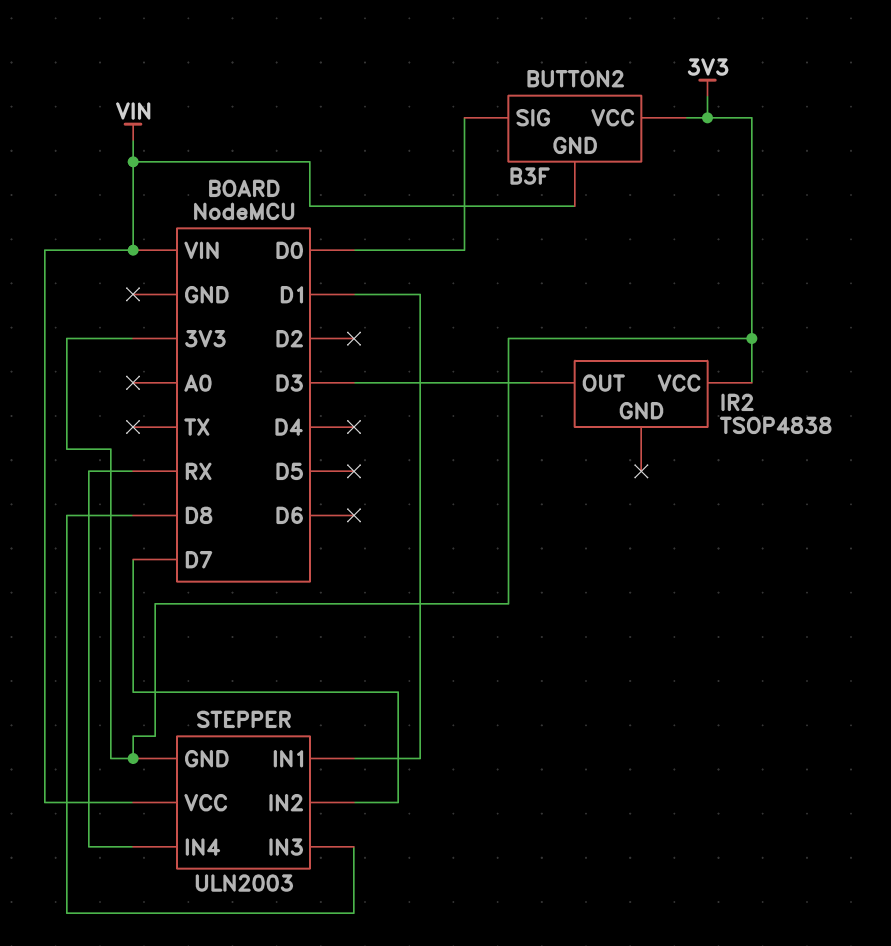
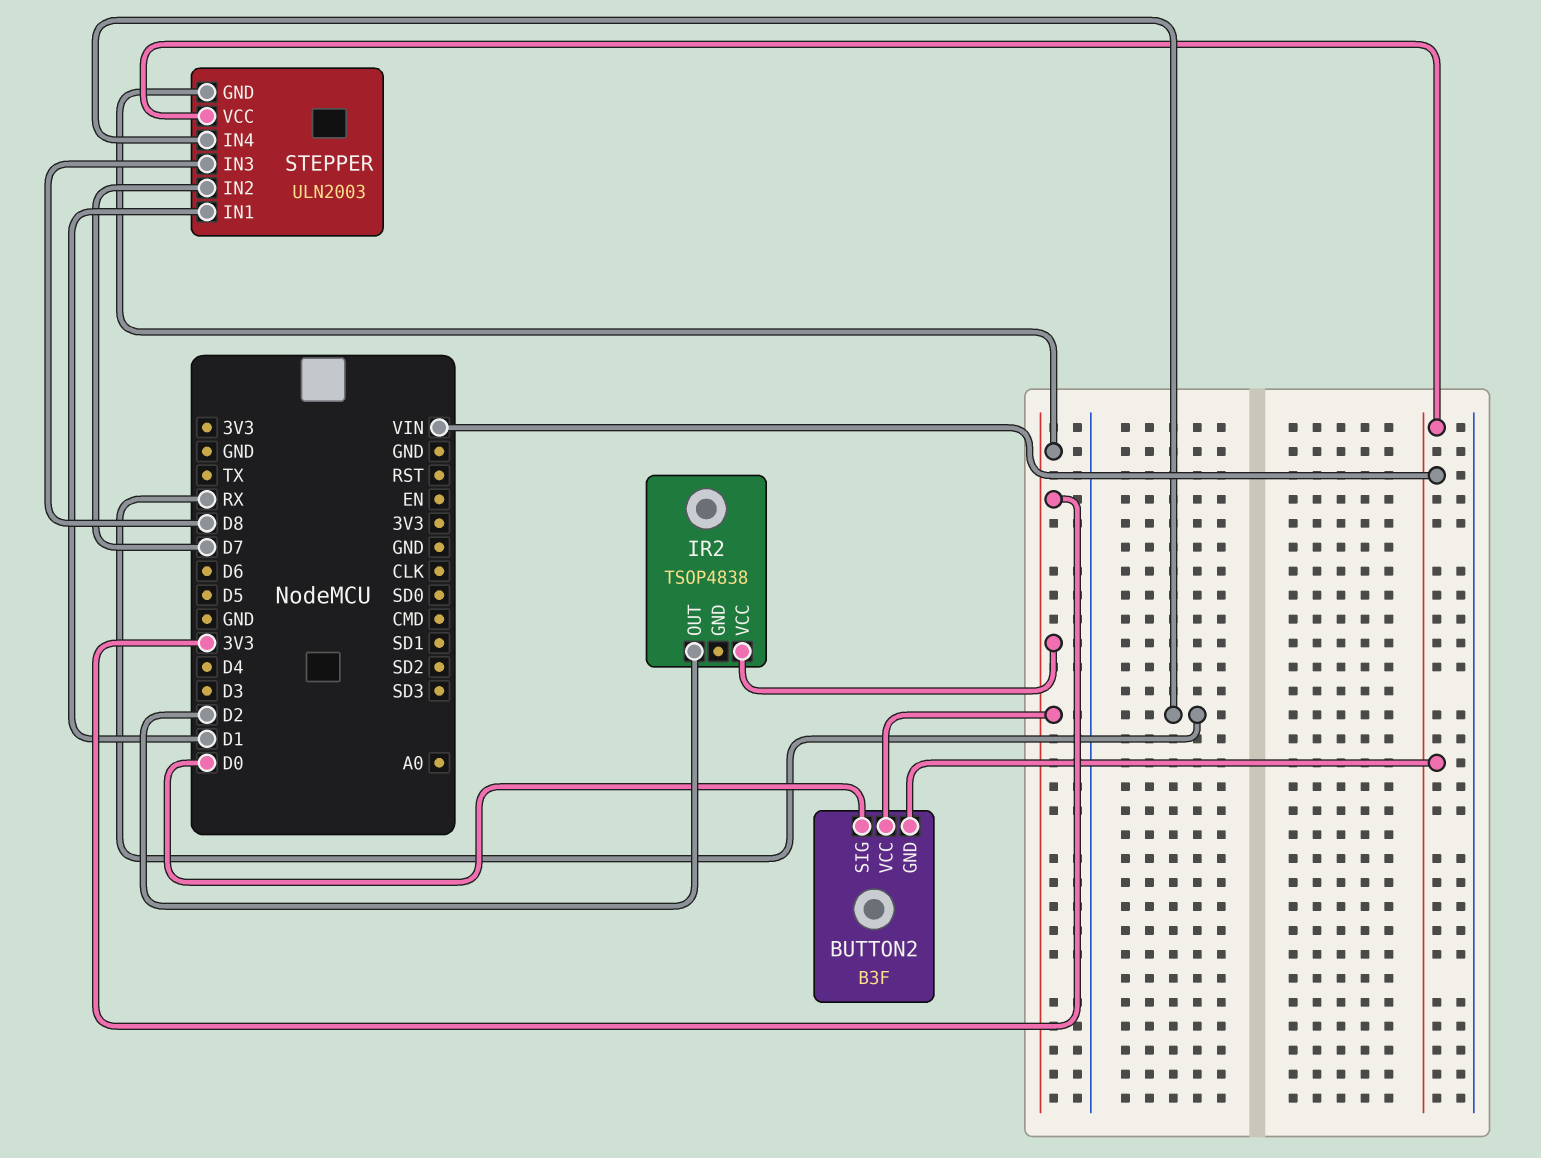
IR2 pin OUT: D3 -> D2

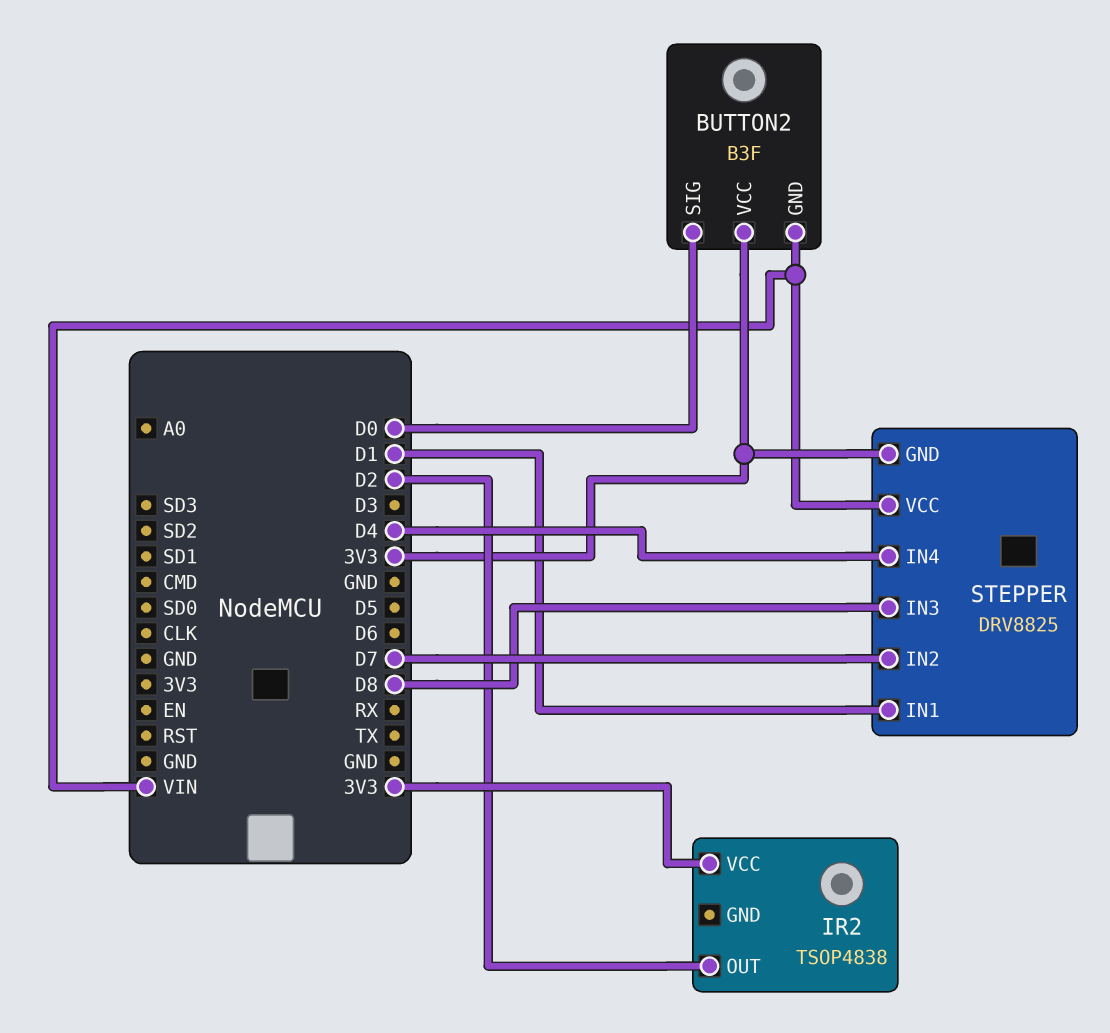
STEPPER: ULN2003 -> DRV8825
STEPPER pin IN4: RX -> D4

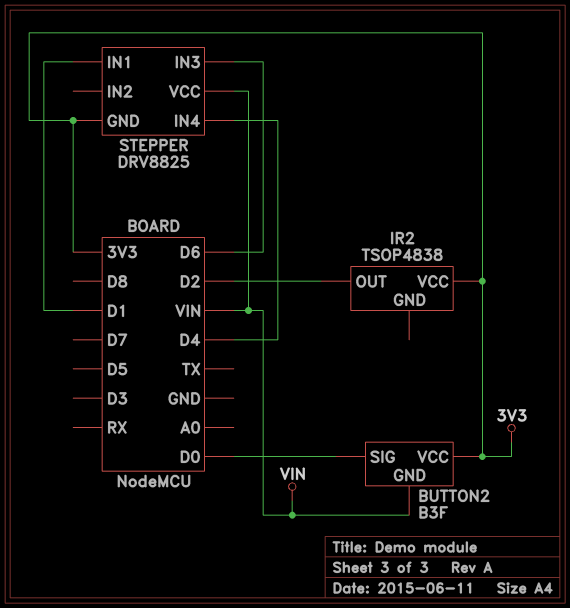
STEPPER pin IN2: D7 -> none
STEPPER pin IN3: D8 -> D6

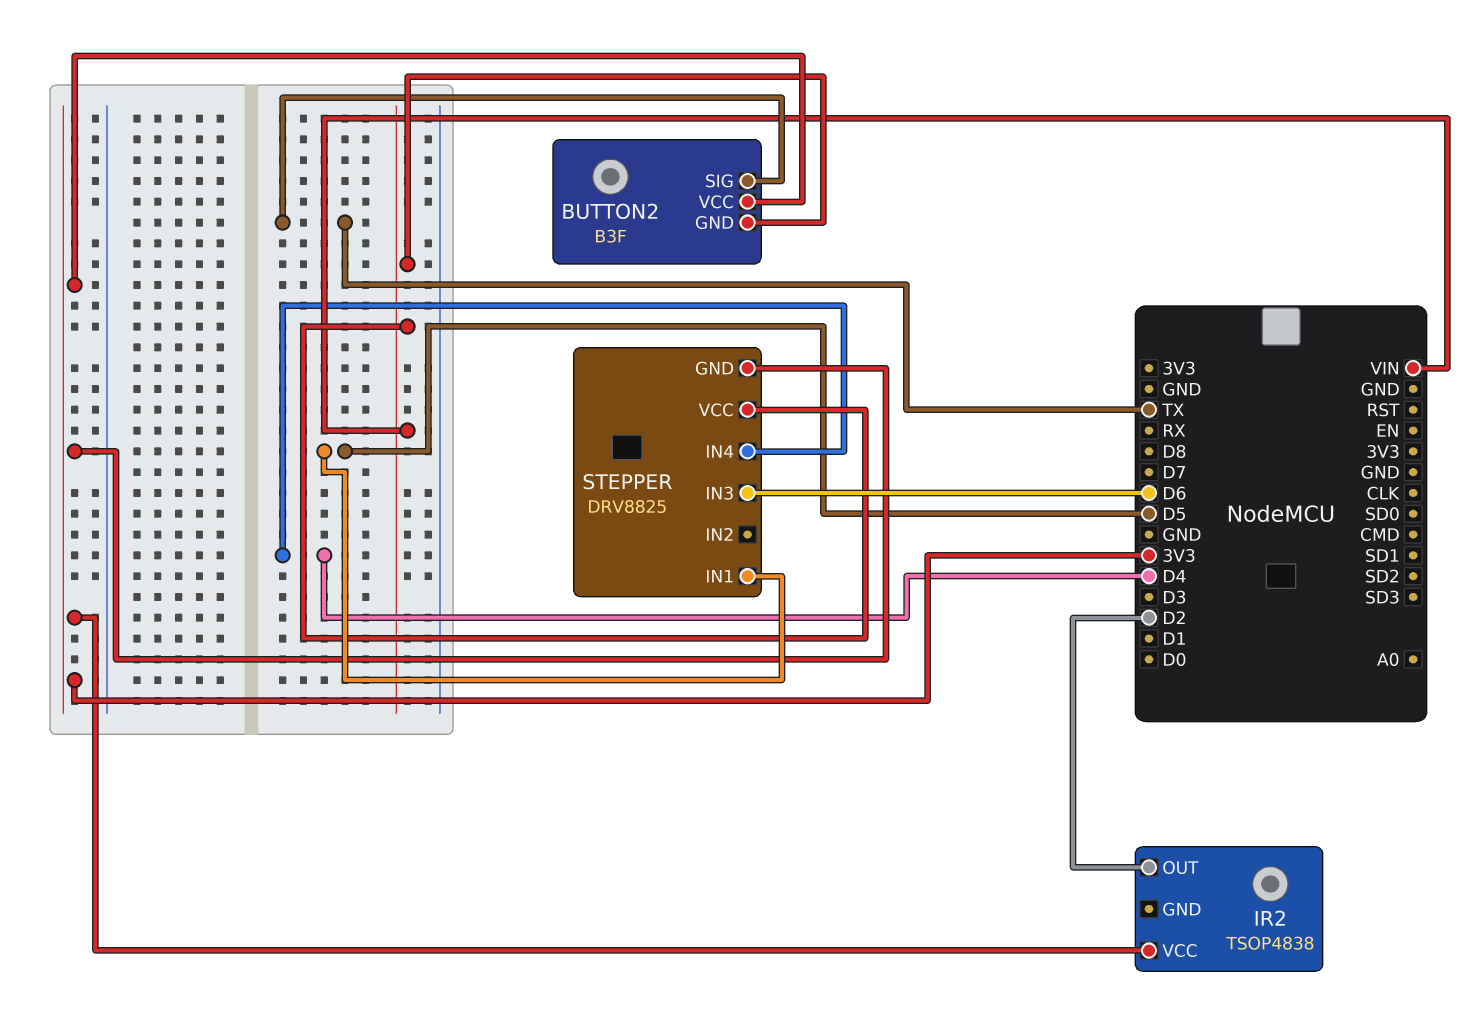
BUTTON2 pin SIG: D0 -> TX
STEPPER pin IN1: D1 -> D5

